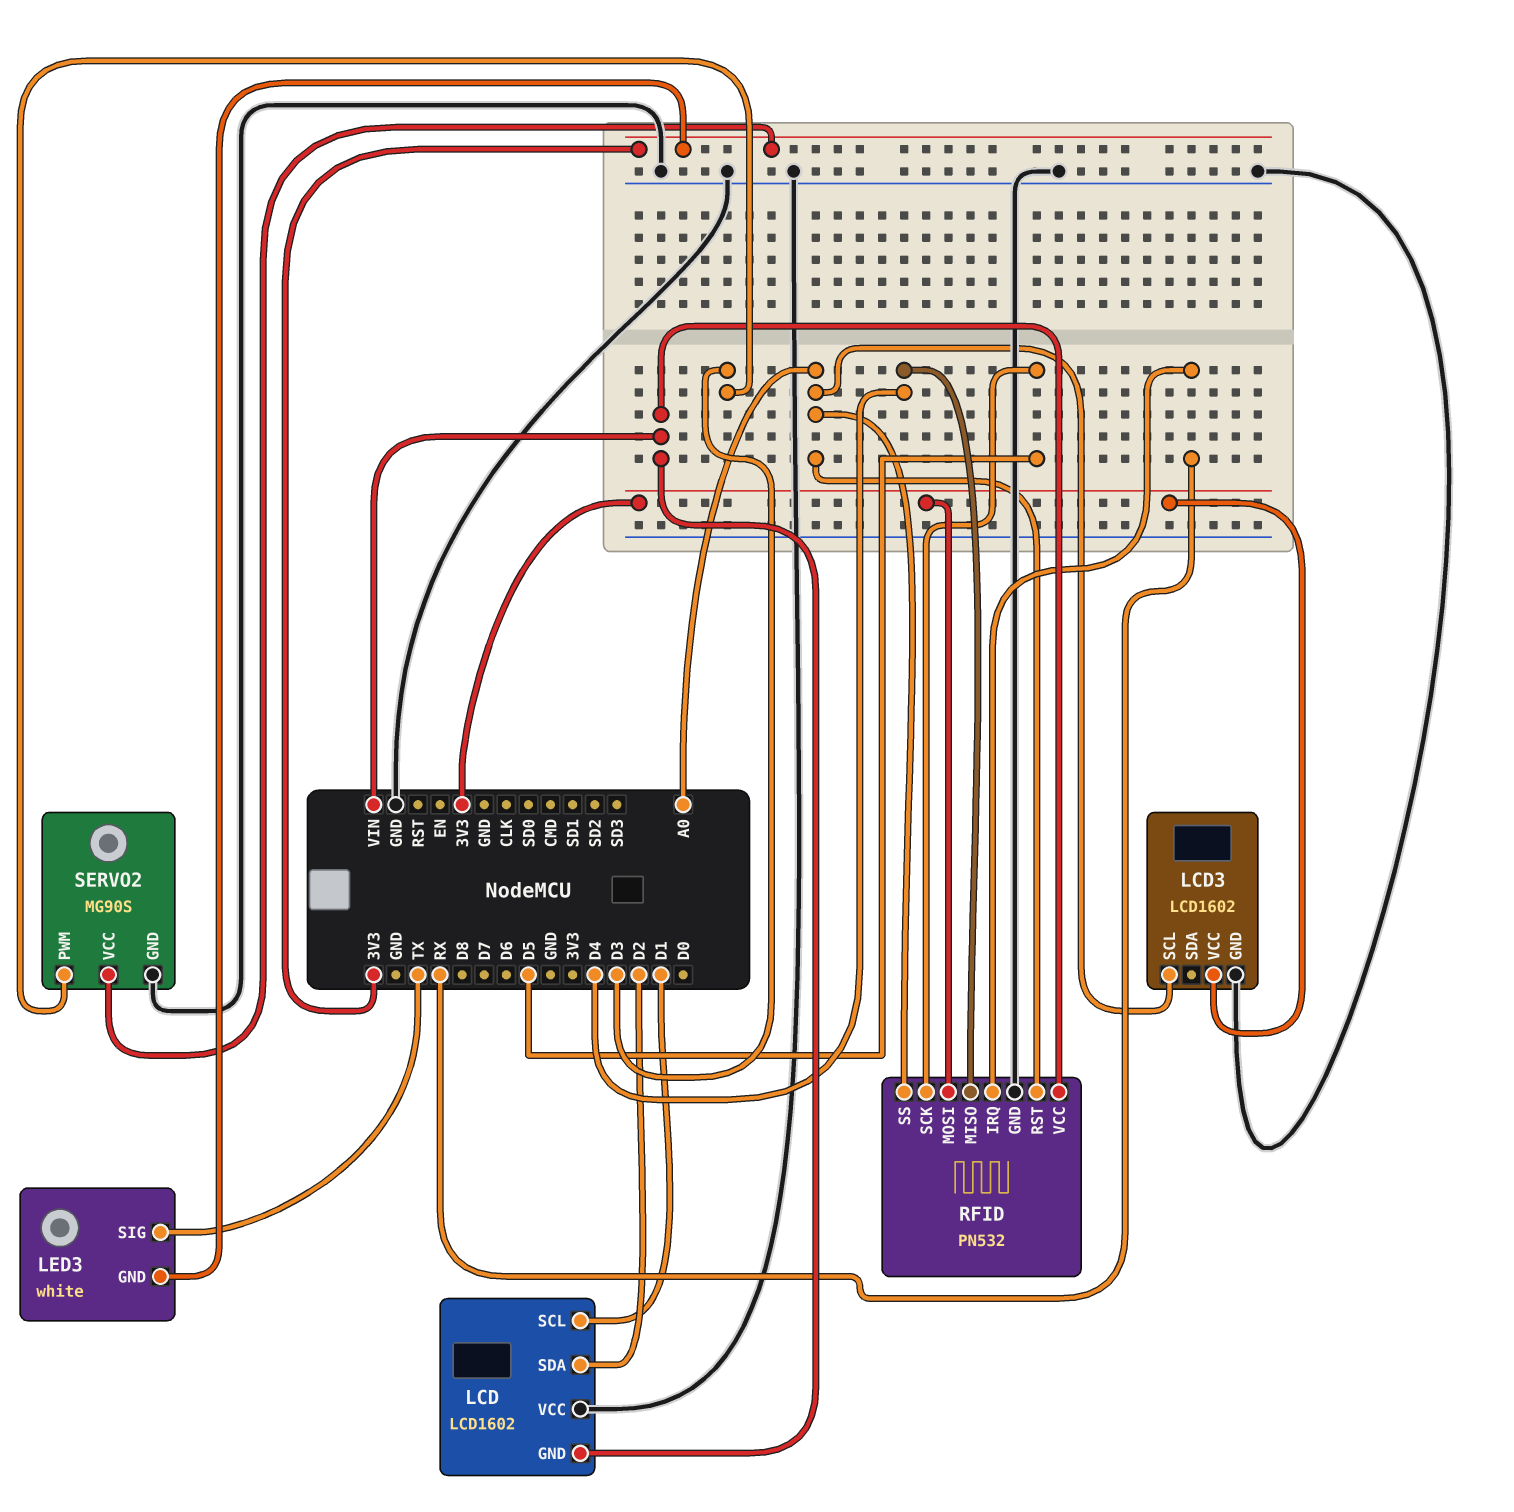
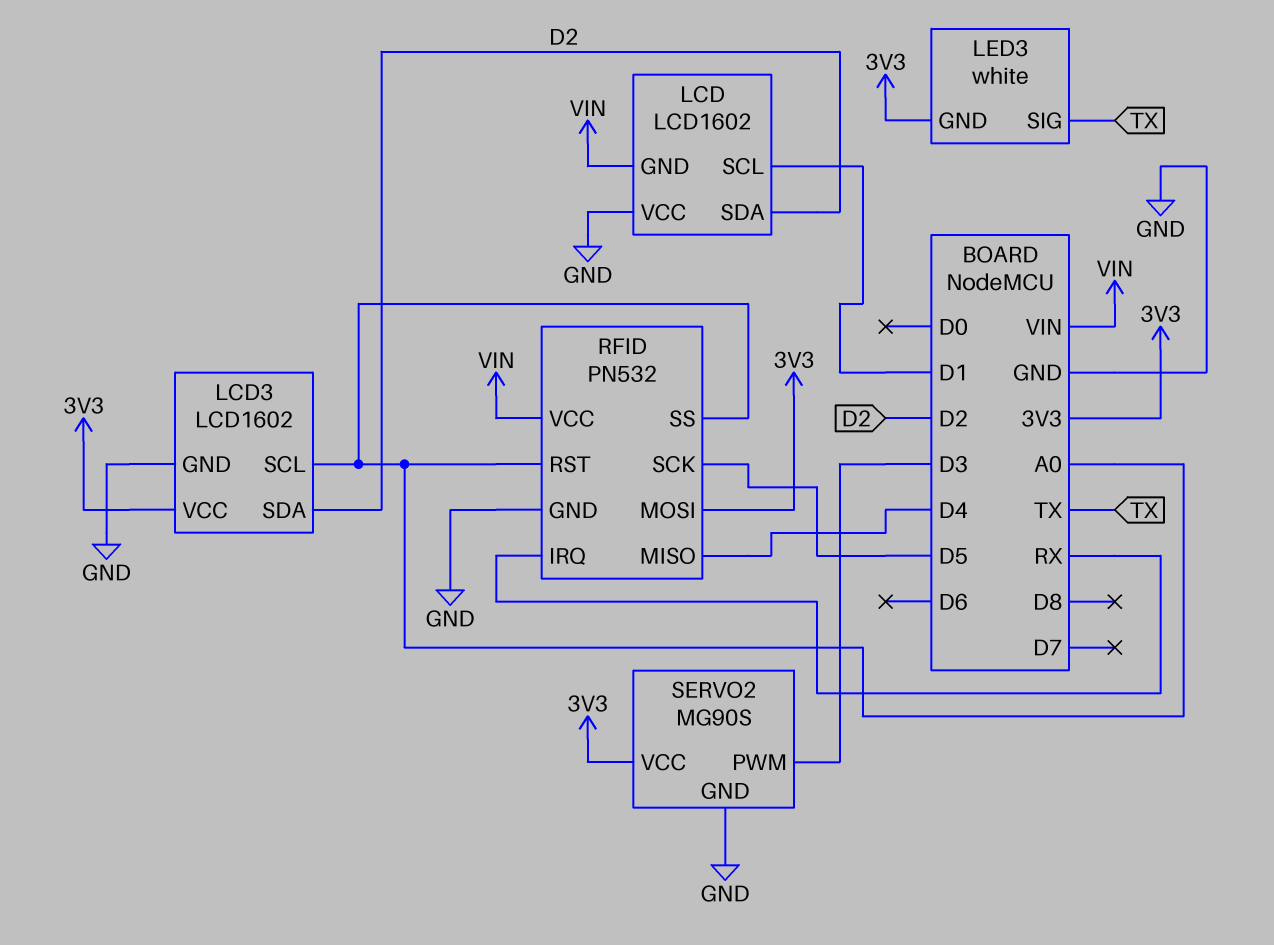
LCD3 pin SDA: none -> D2

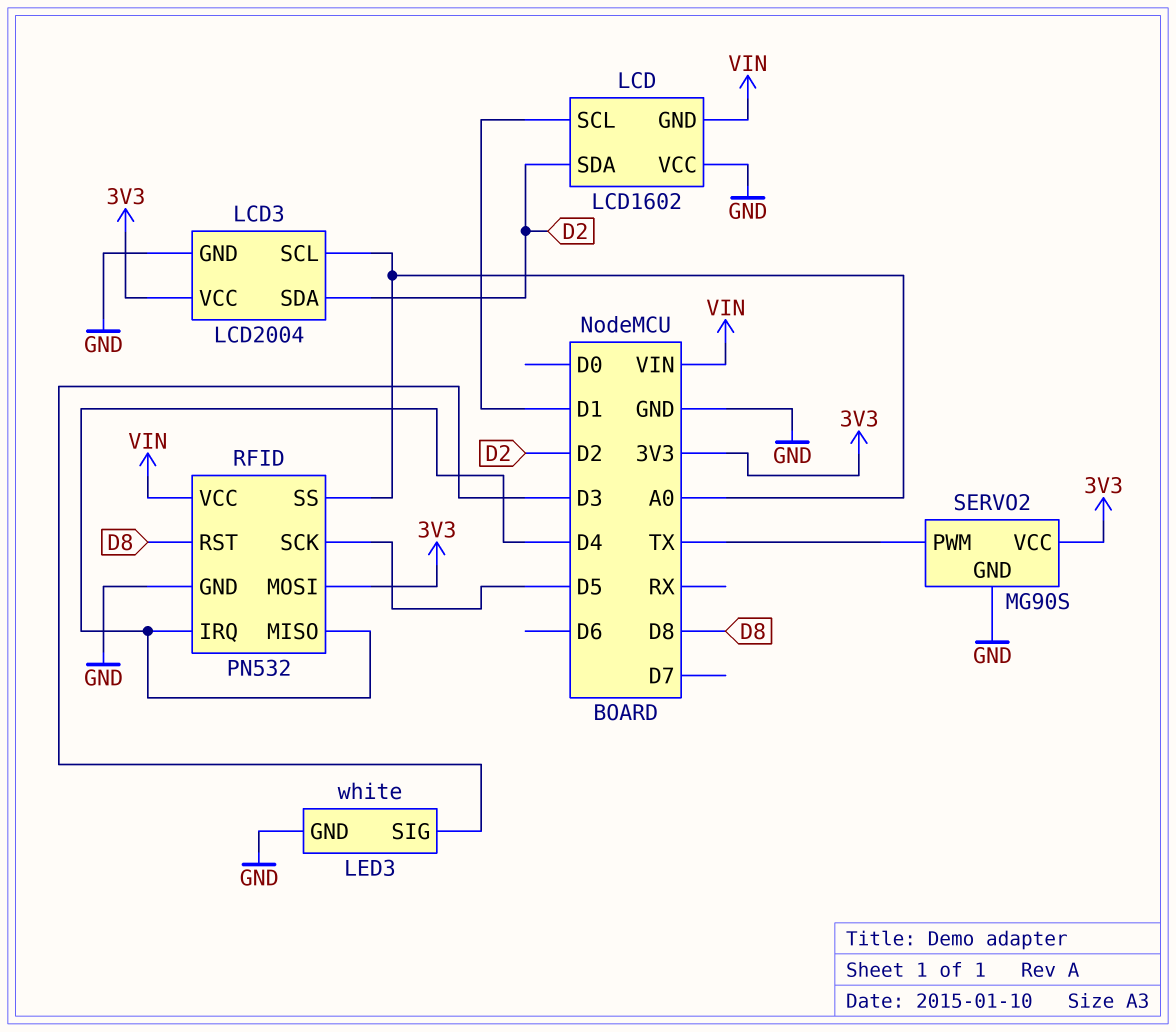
LCD3: LCD1602 -> LCD2004
LED3 pin GND: 3V3 -> GND
LED3 pin SIG: TX -> D3
RFID pin IRQ: RX -> D4
RFID pin RST: A0 -> D8
SERVO2 pin PWM: D3 -> TX

